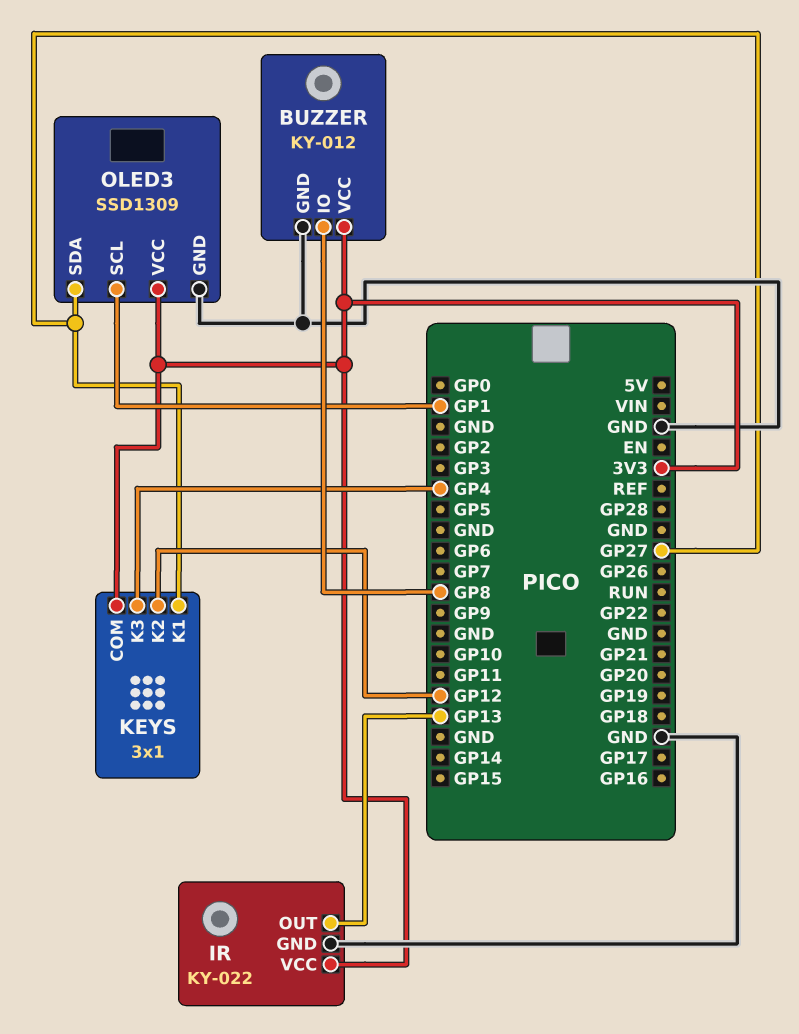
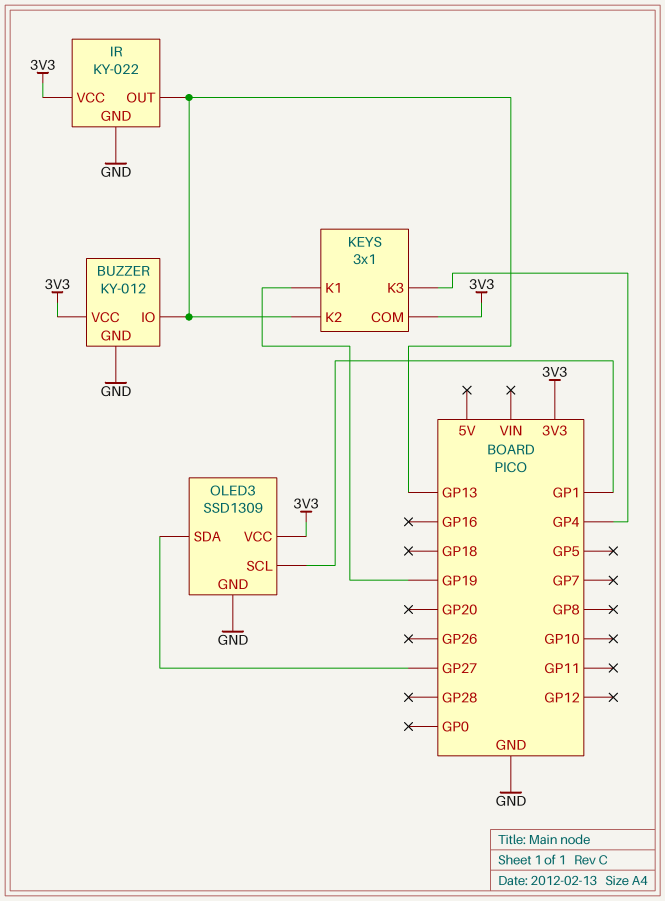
BUZZER pin IO: GP8 -> GP13
KEYS pin K1: GP27 -> GP19
KEYS pin K2: GP12 -> GP13

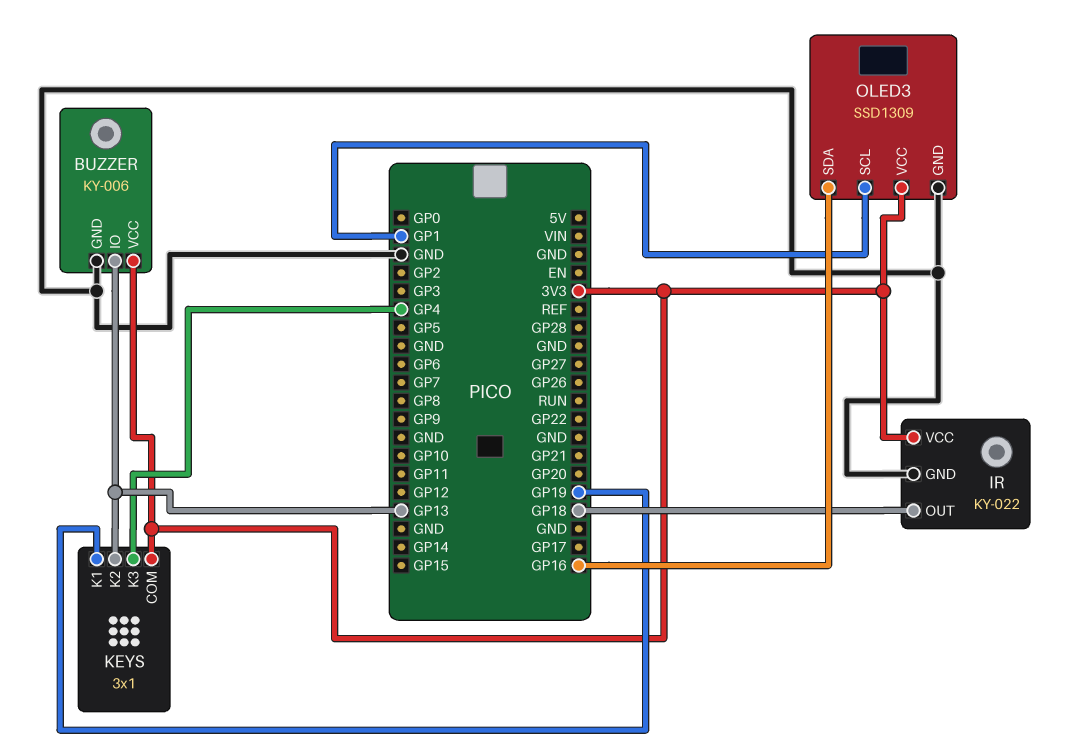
BUZZER: KY-012 -> KY-006
IR pin OUT: GP13 -> GP18
OLED3 pin SDA: GP27 -> GP16

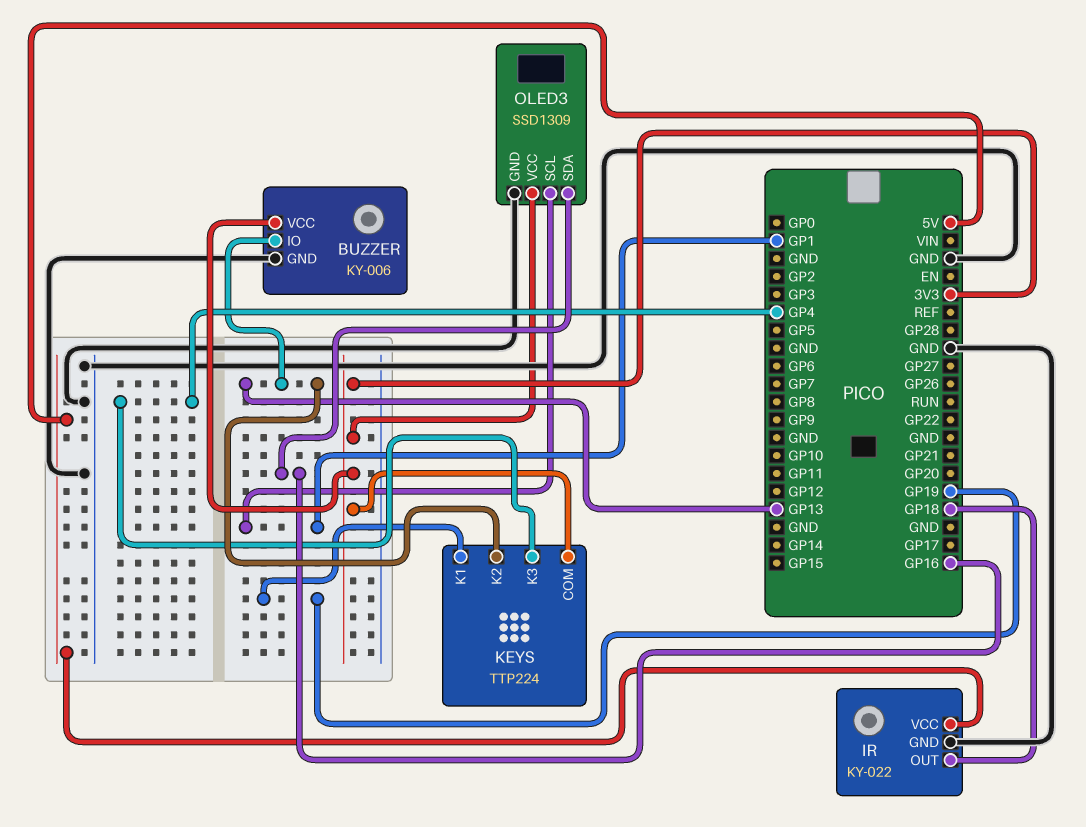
IR pin VCC: 3V3 -> 5V
KEYS: 3x1 -> TTP224

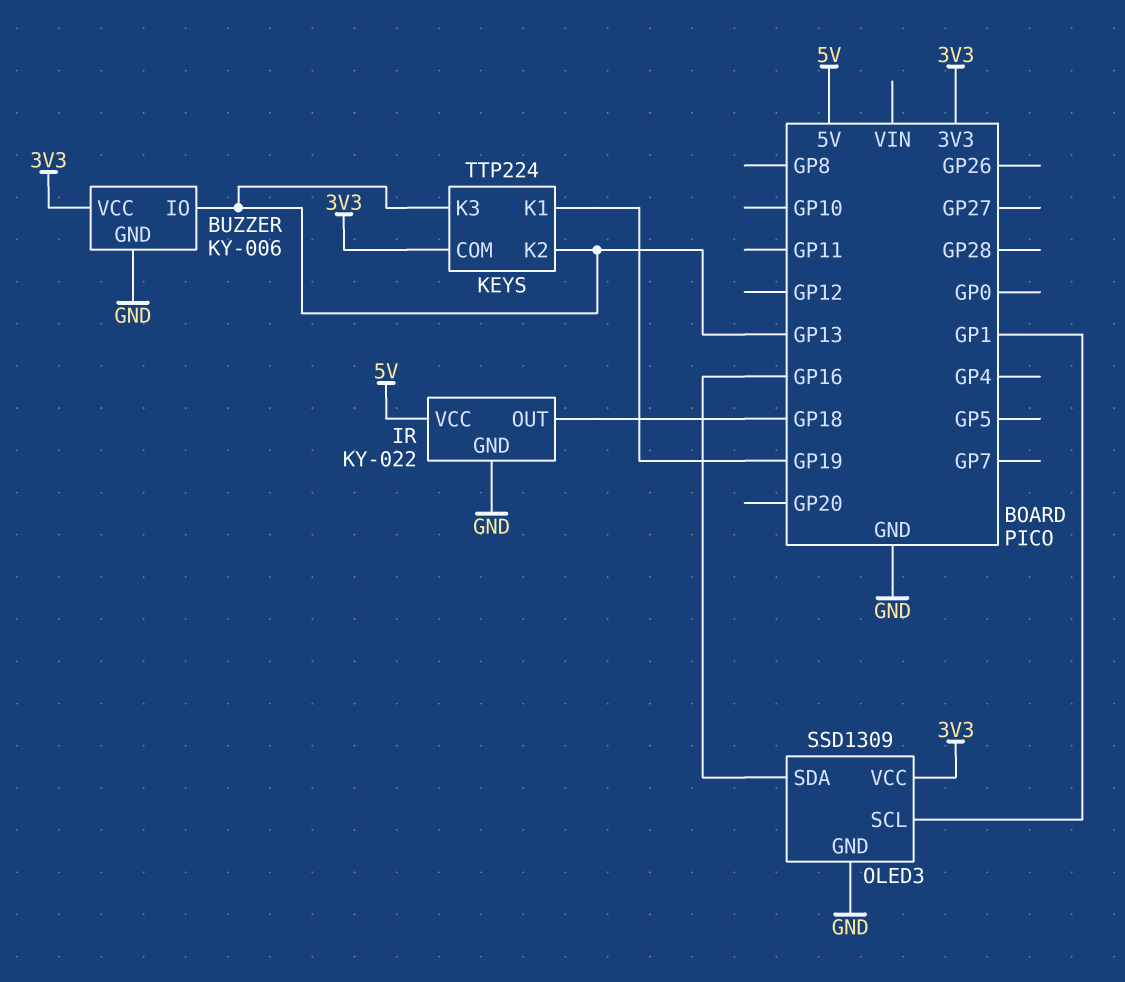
KEYS pin K3: GP4 -> GP13

